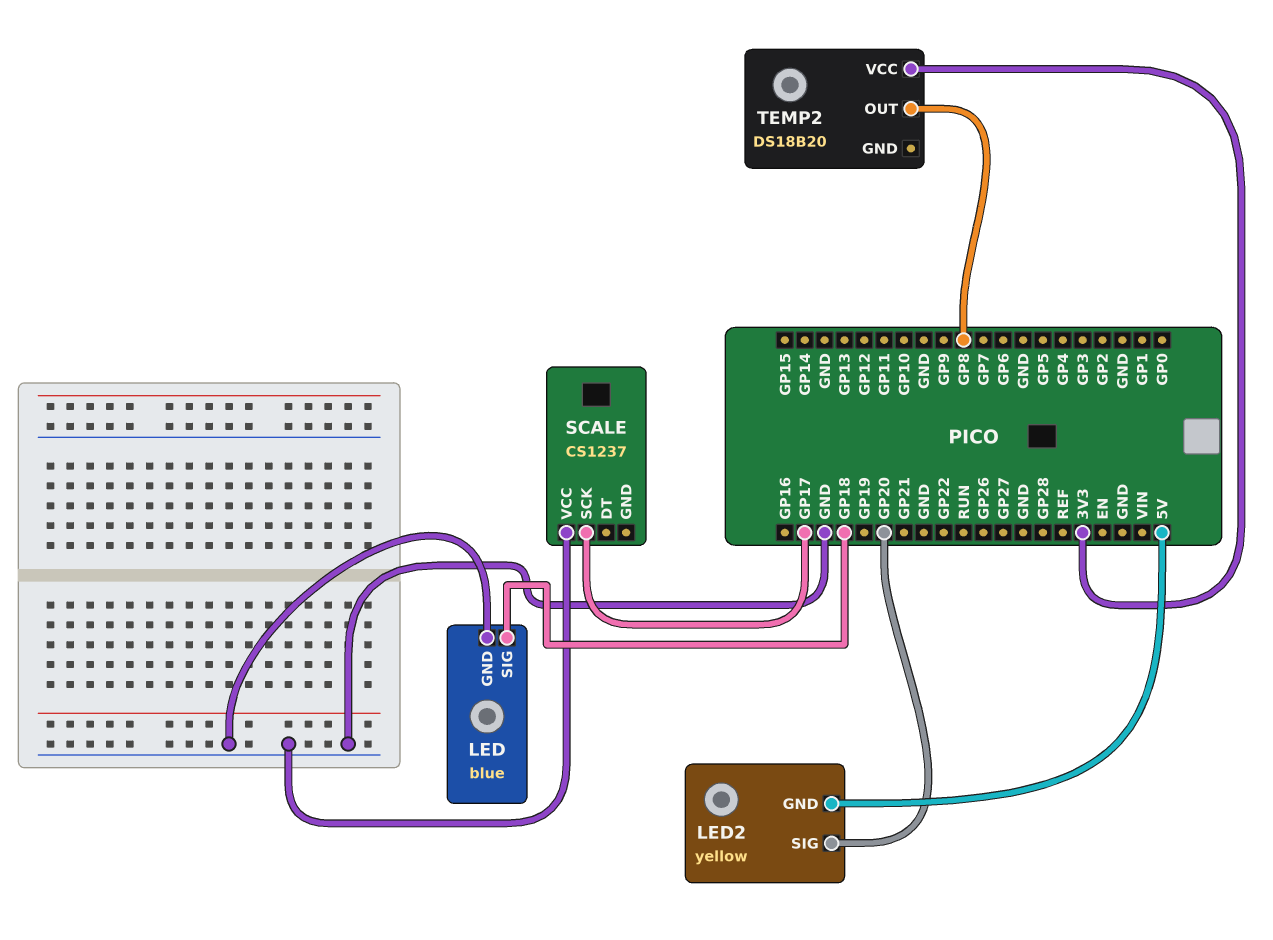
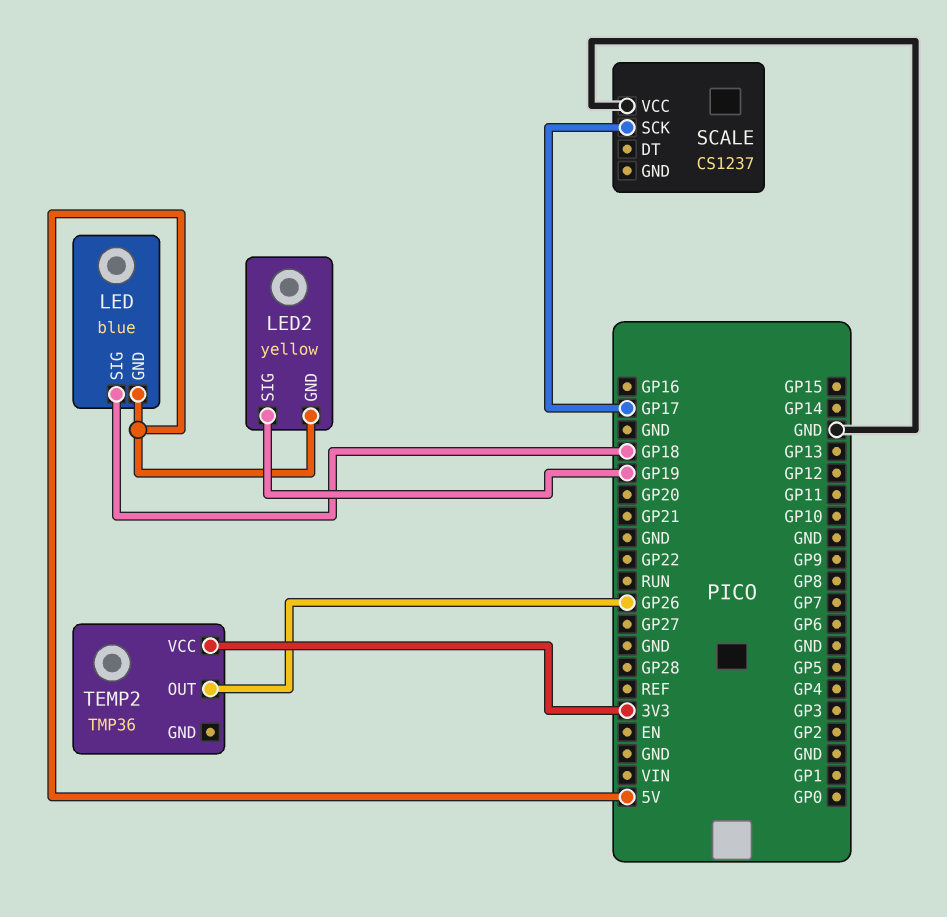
LED pin GND: GND -> 5V
LED2 pin SIG: GP20 -> GP19
TEMP2: DS18B20 -> TMP36
TEMP2 pin OUT: GP8 -> GP26

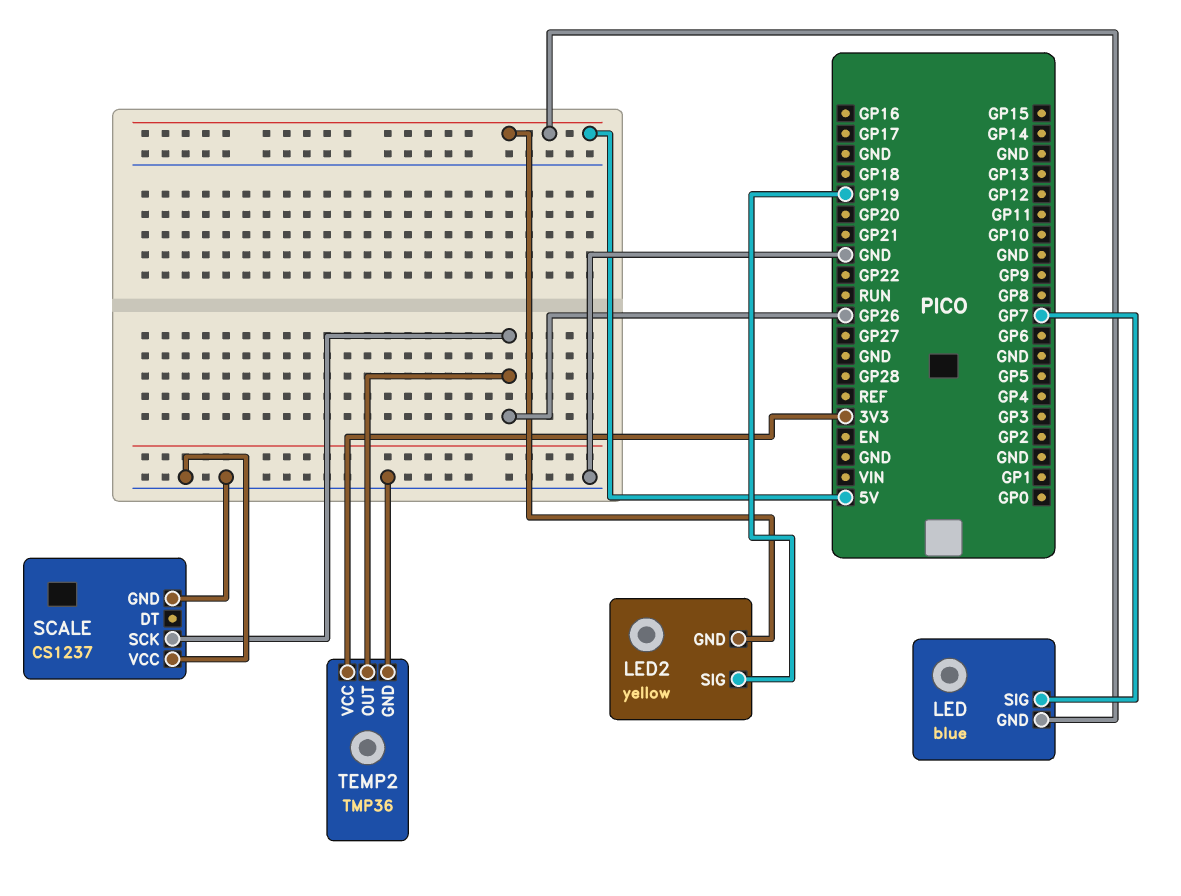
LED pin SIG: GP18 -> GP7
SCALE pin GND: none -> GND
SCALE pin SCK: GP17 -> GP26
TEMP2 pin GND: none -> GND

